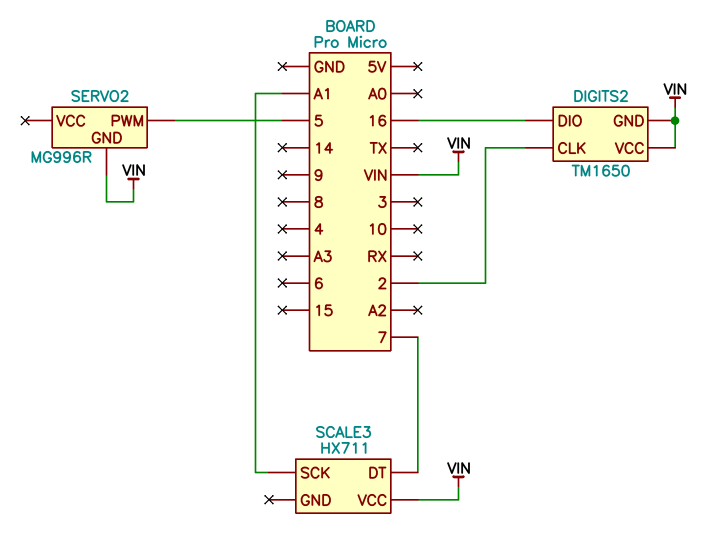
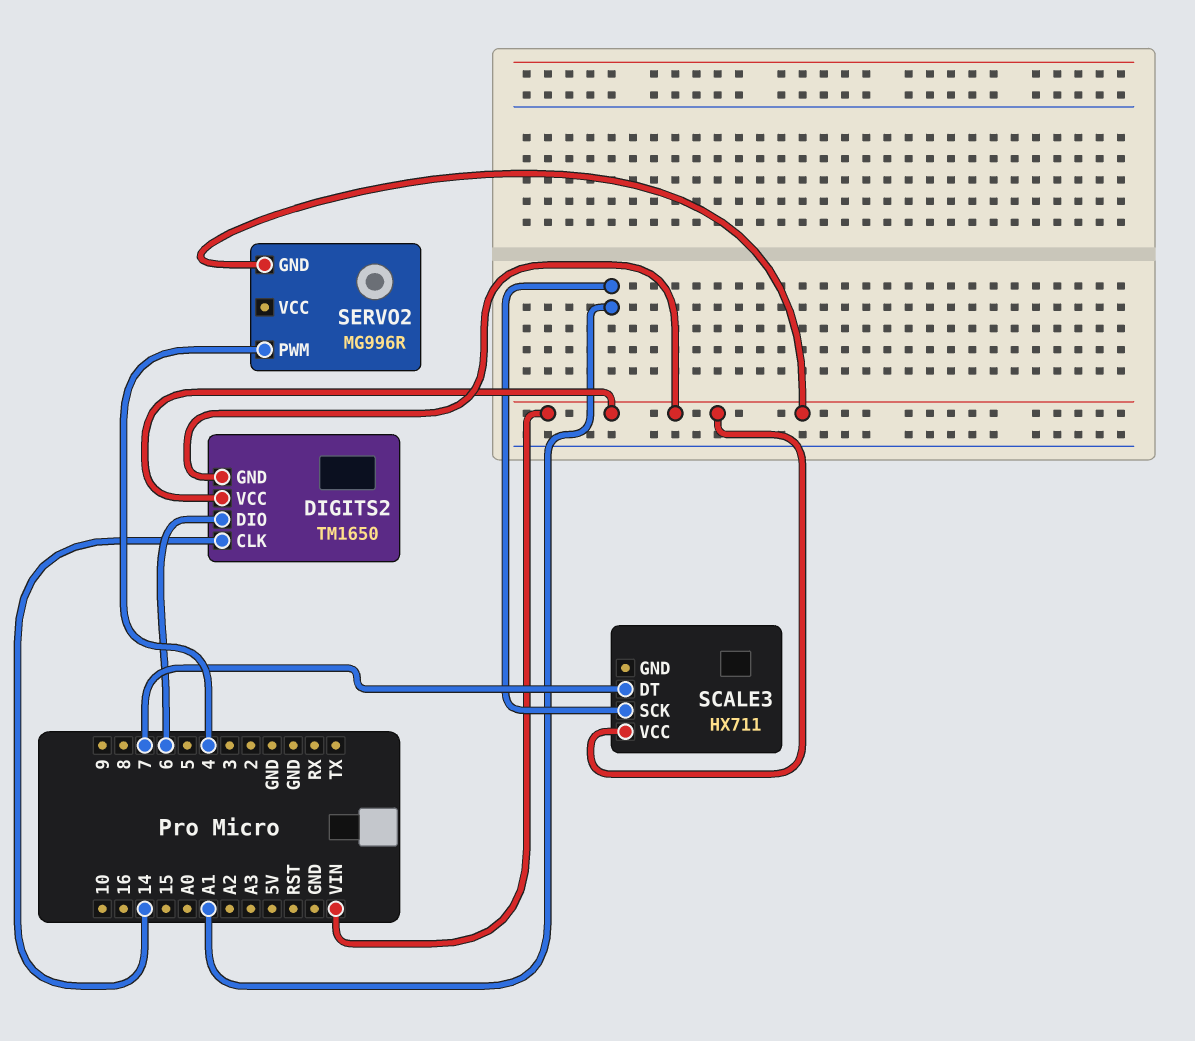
DIGITS2 pin CLK: 2 -> 14
DIGITS2 pin DIO: 16 -> 6
SERVO2 pin PWM: 5 -> 4

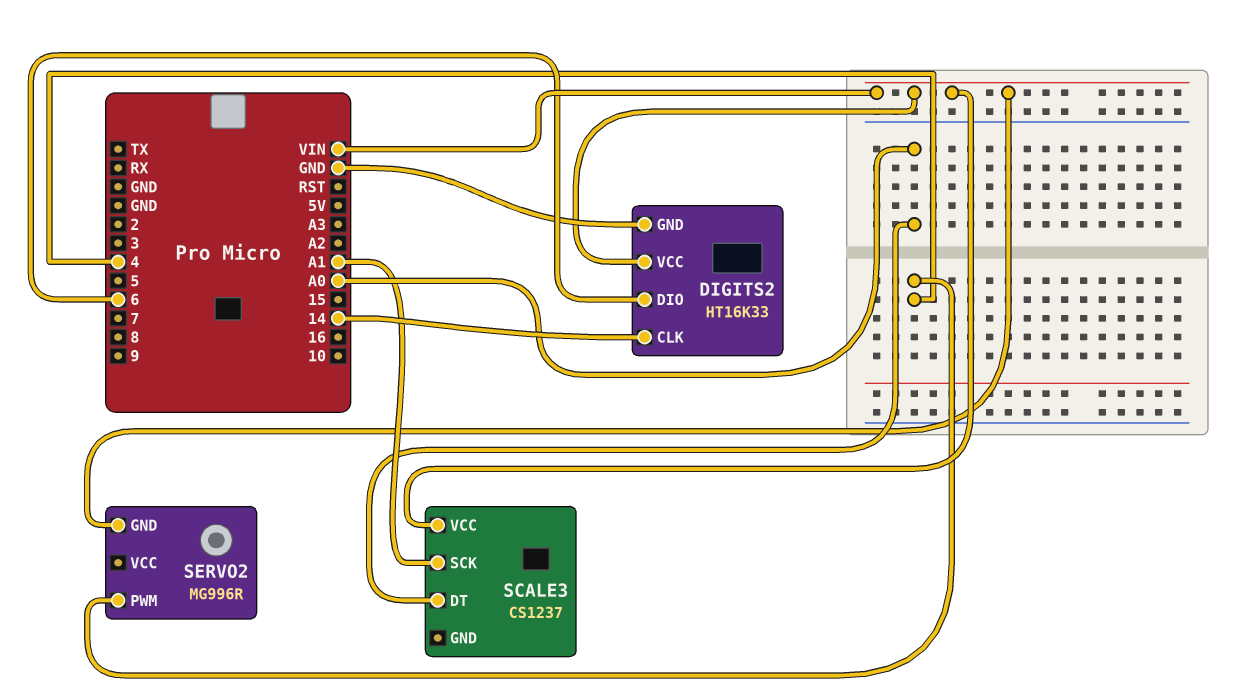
DIGITS2: TM1650 -> HT16K33
DIGITS2 pin GND: VIN -> GND
SCALE3: HX711 -> CS1237
SCALE3 pin DT: 7 -> A0

